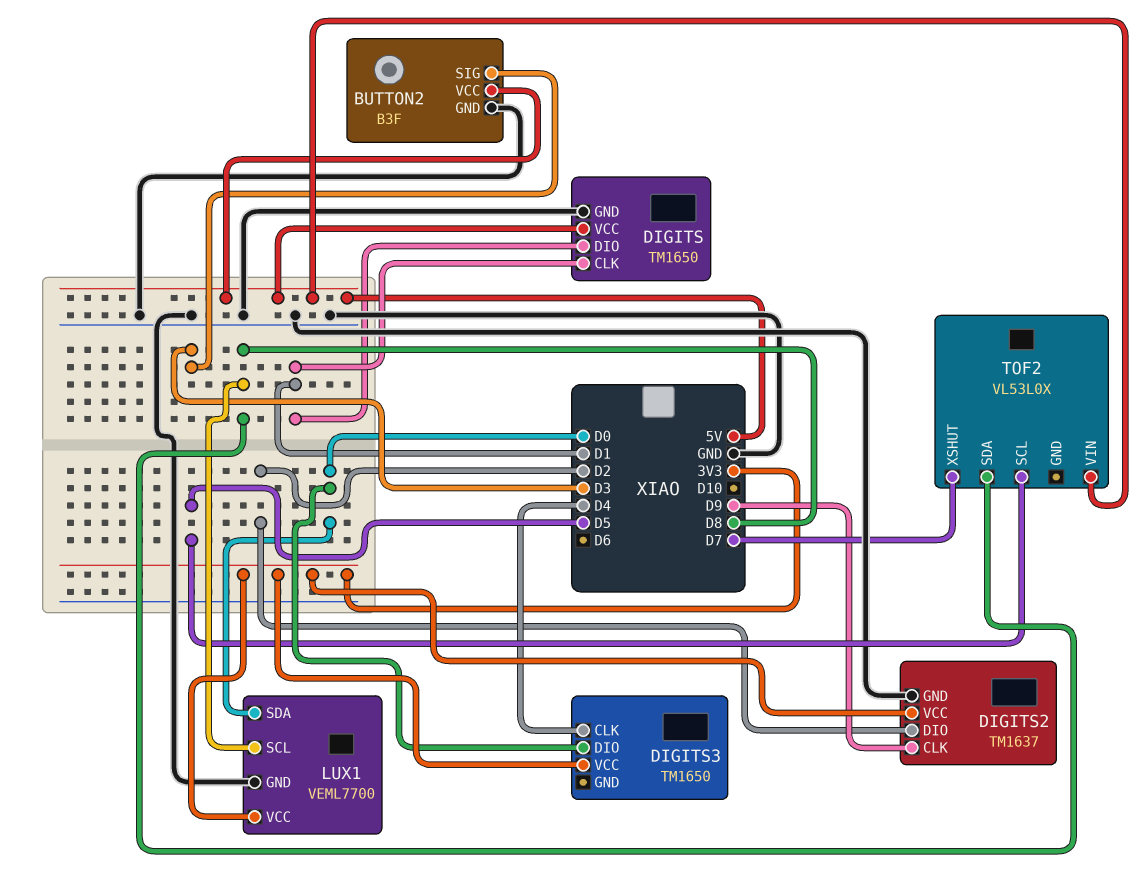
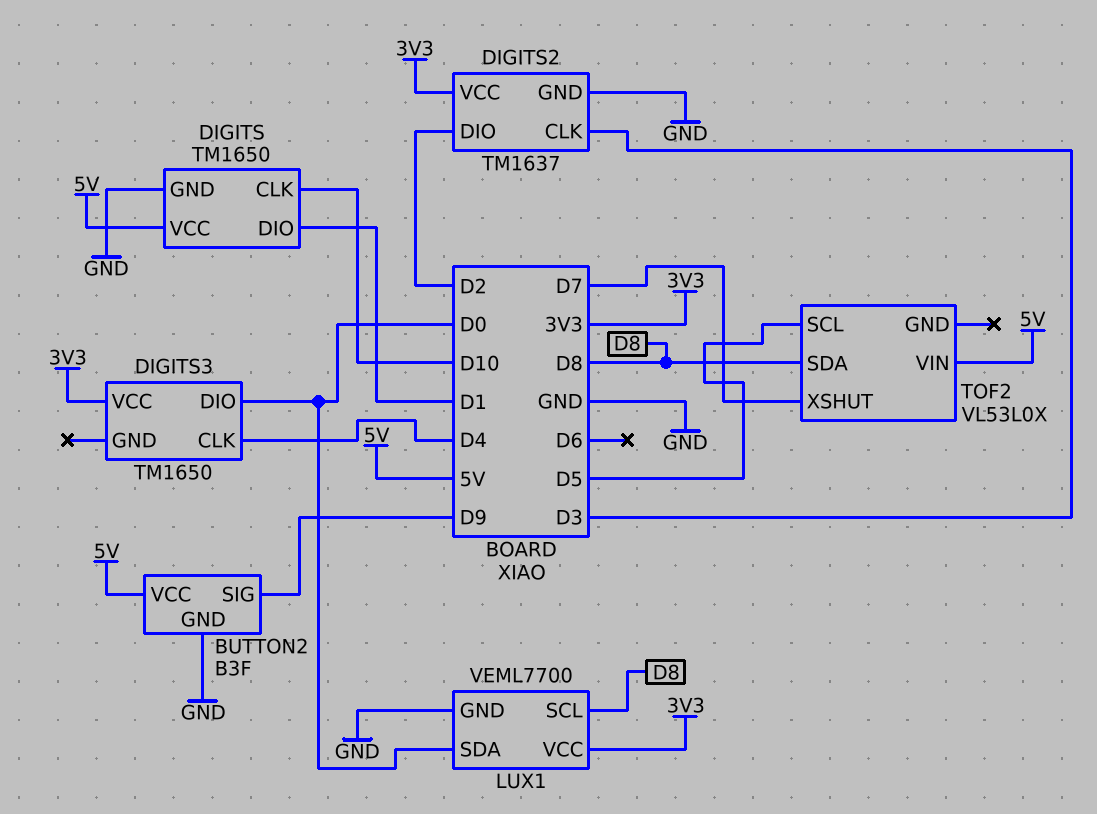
BUTTON2 pin SIG: D3 -> D9
DIGITS pin CLK: D1 -> D10
DIGITS2 pin CLK: D9 -> D3

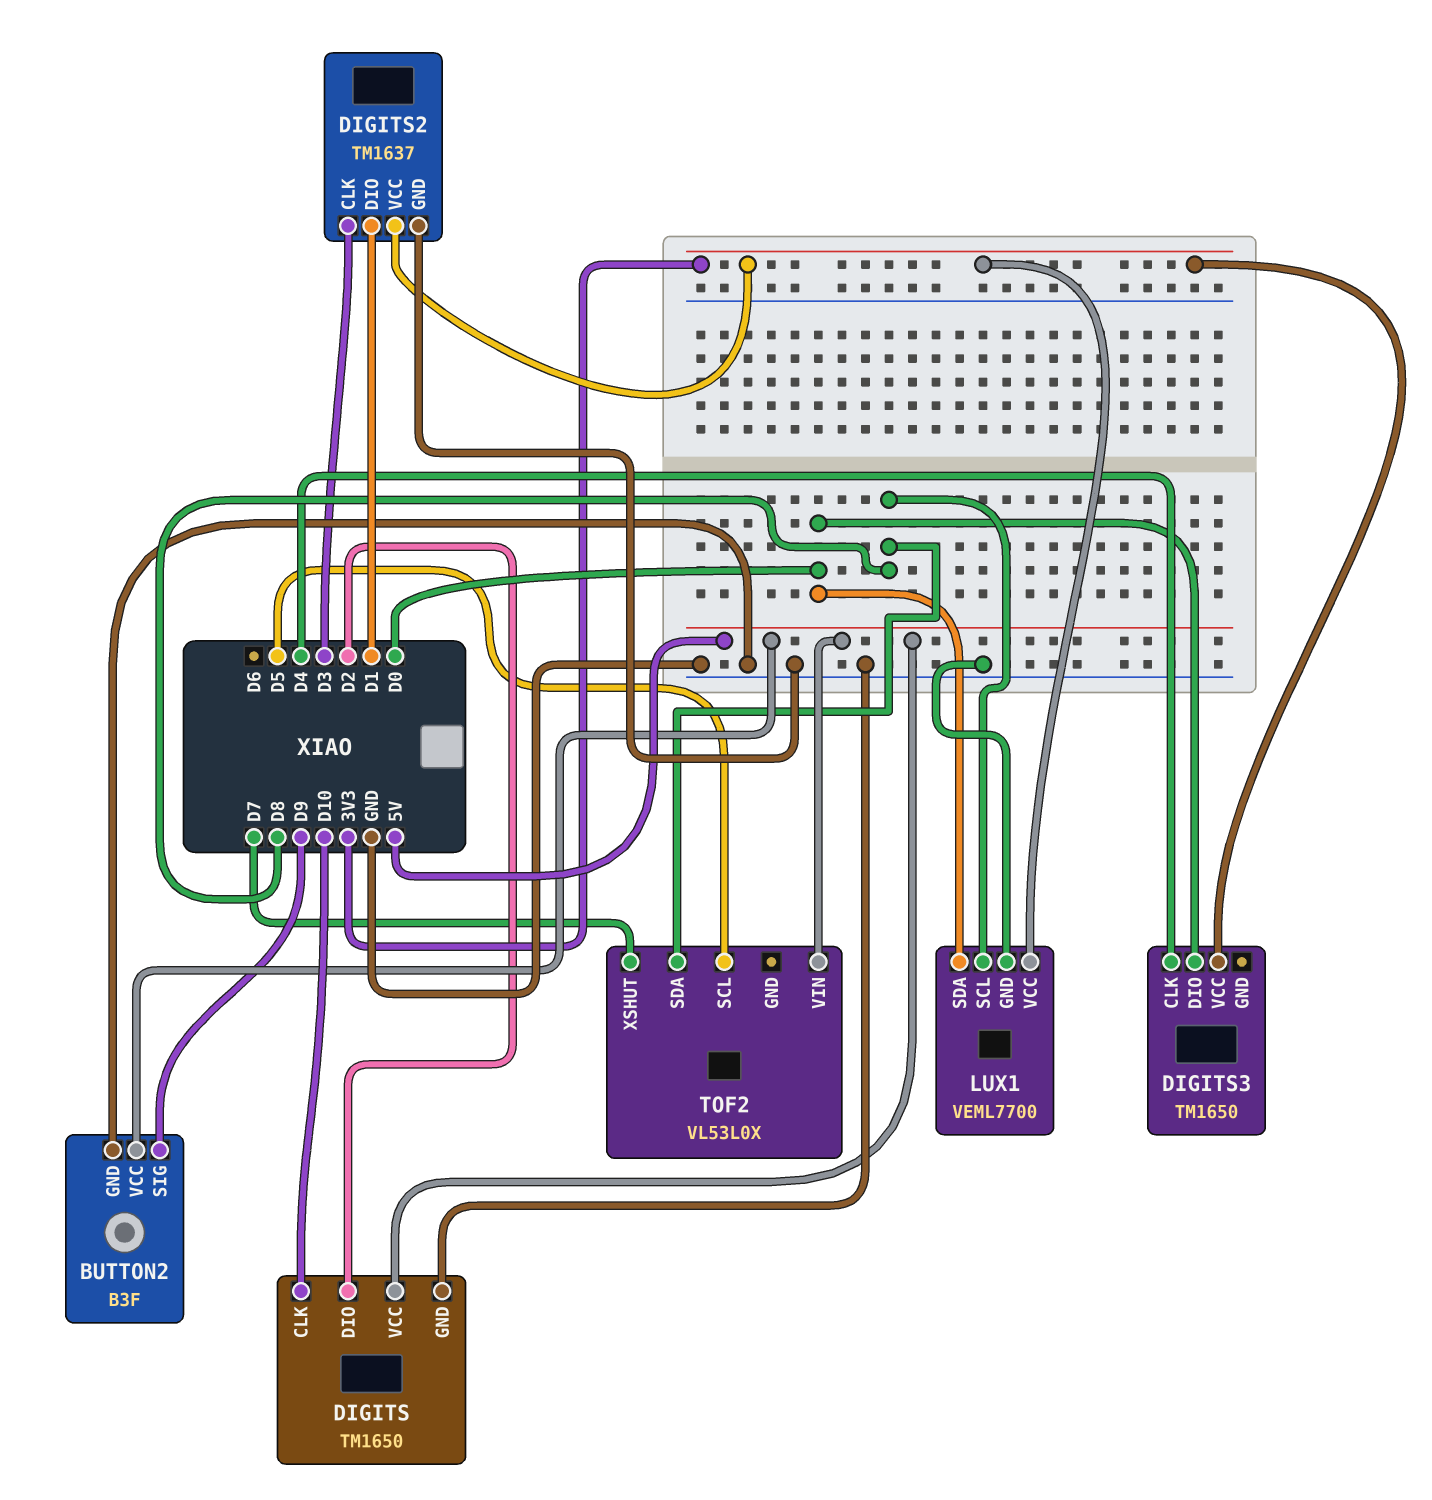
DIGITS pin DIO: D1 -> D2
DIGITS2 pin DIO: D2 -> D1

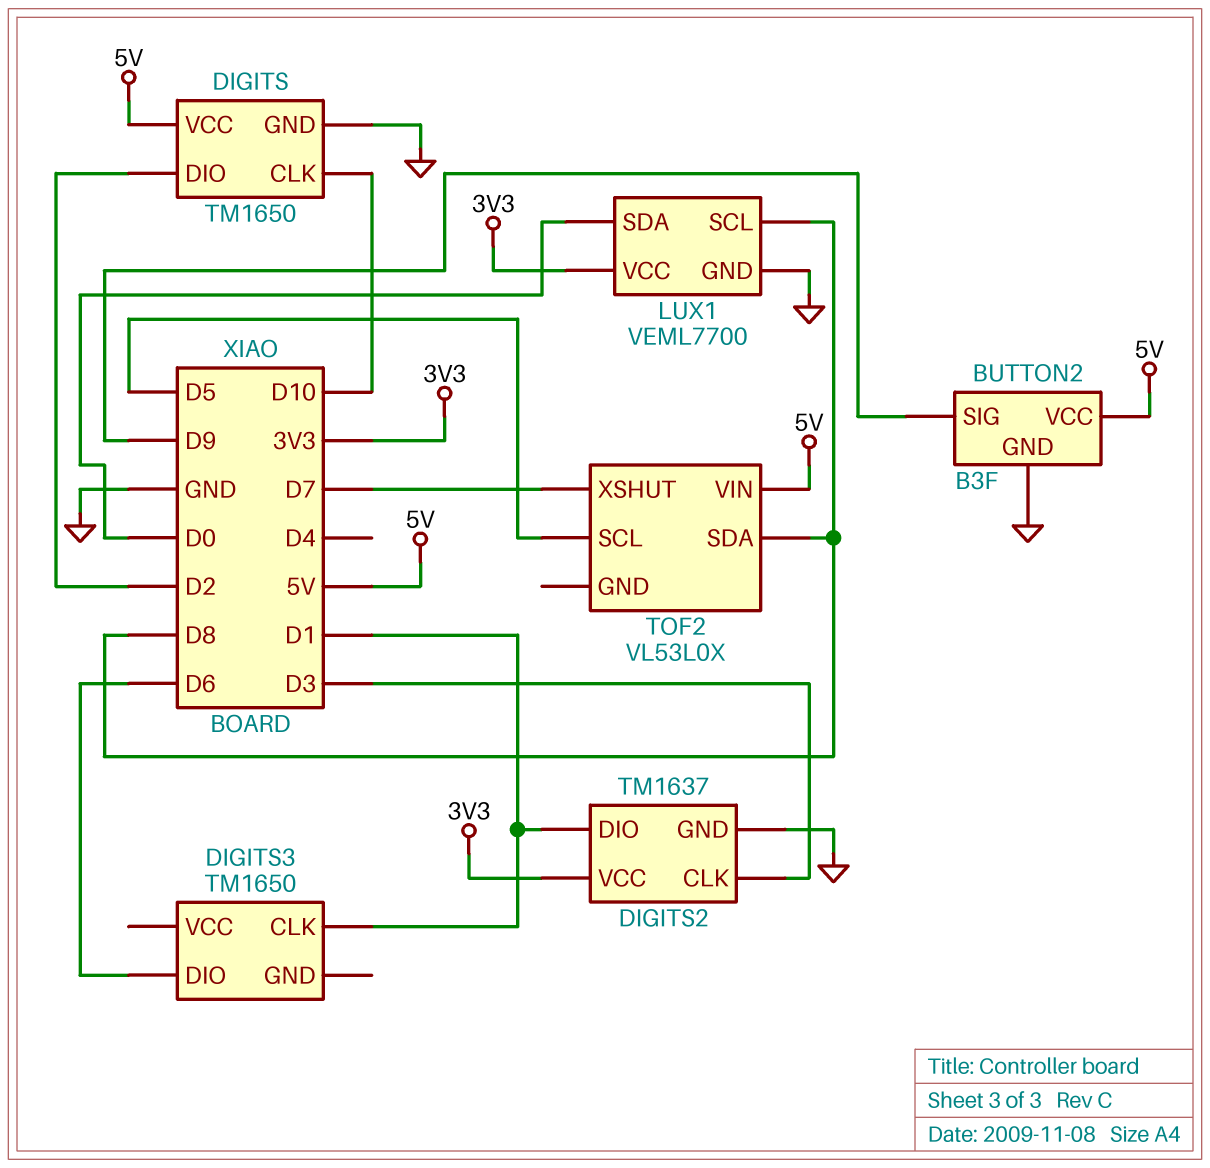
DIGITS3 pin CLK: D4 -> D1
DIGITS3 pin DIO: D0 -> D6
DIGITS3 pin VCC: 3V3 -> none

